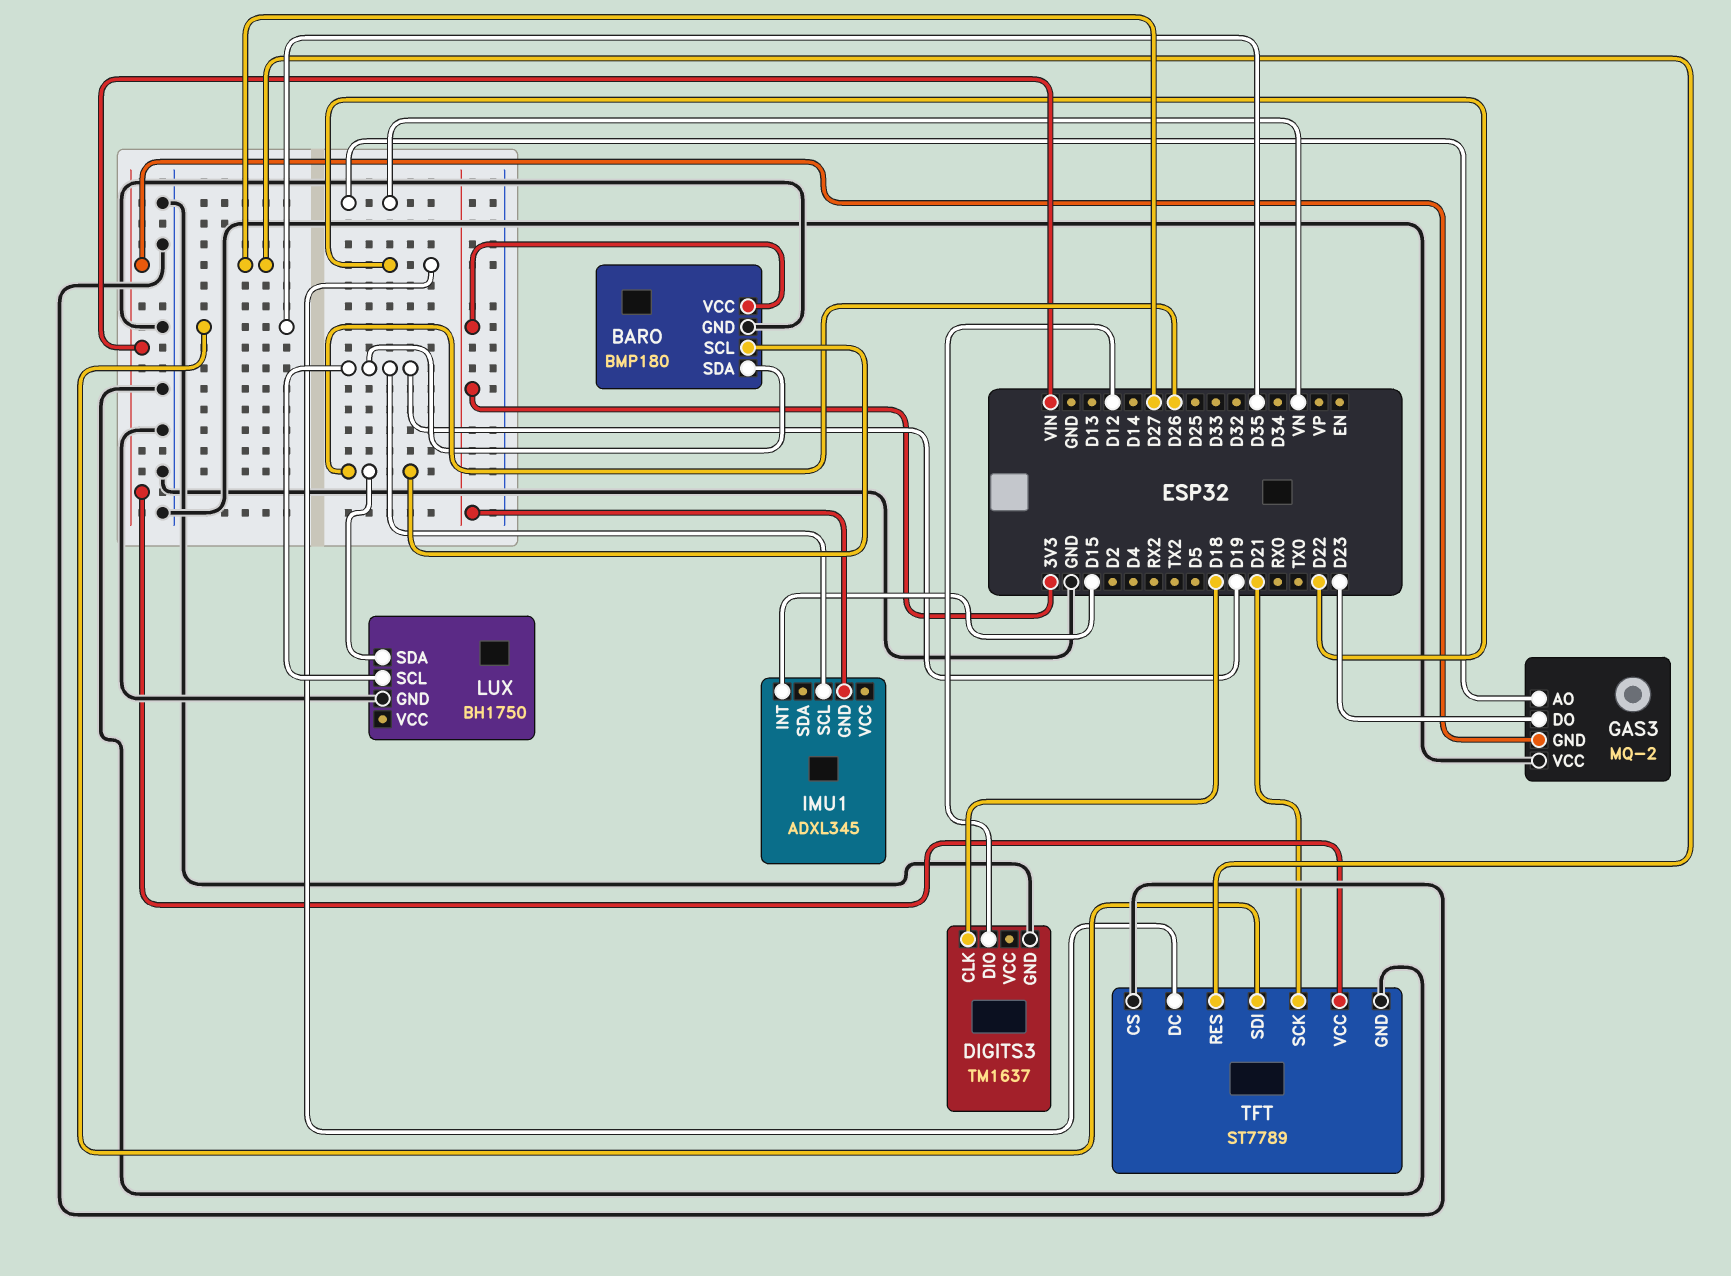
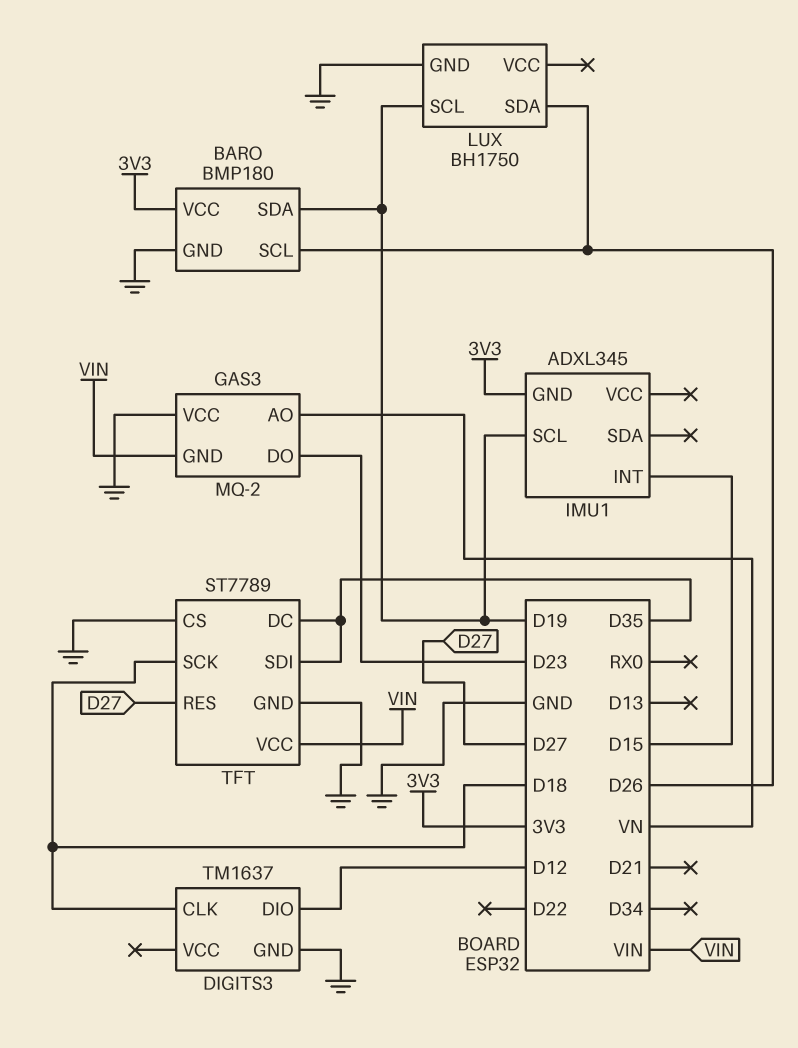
TFT pin DC: D22 -> D35
TFT pin SCK: D21 -> D18

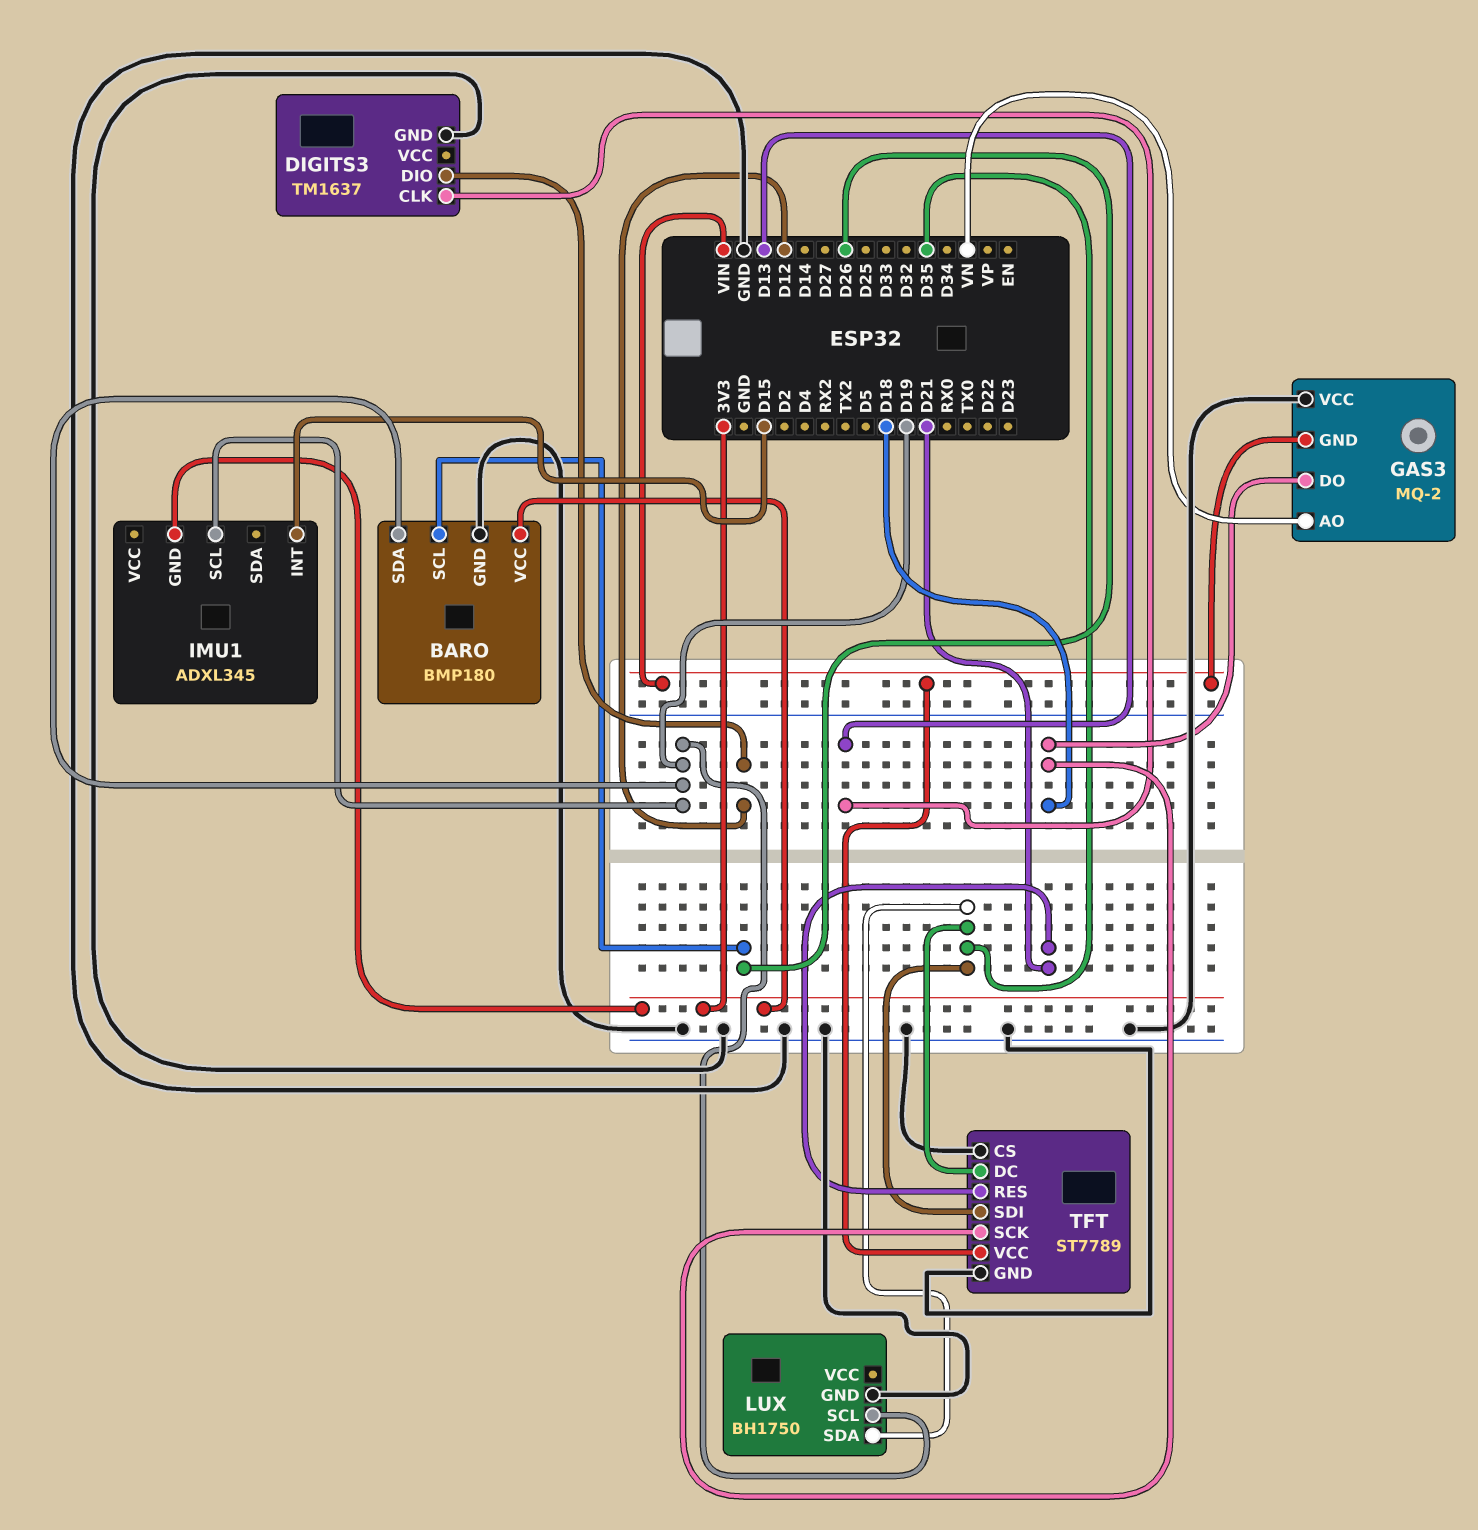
DIGITS3 pin CLK: D18 -> D13
GAS3 pin DO: D23 -> D18
LUX pin SDA: D26 -> D35
TFT pin RES: D27 -> D21

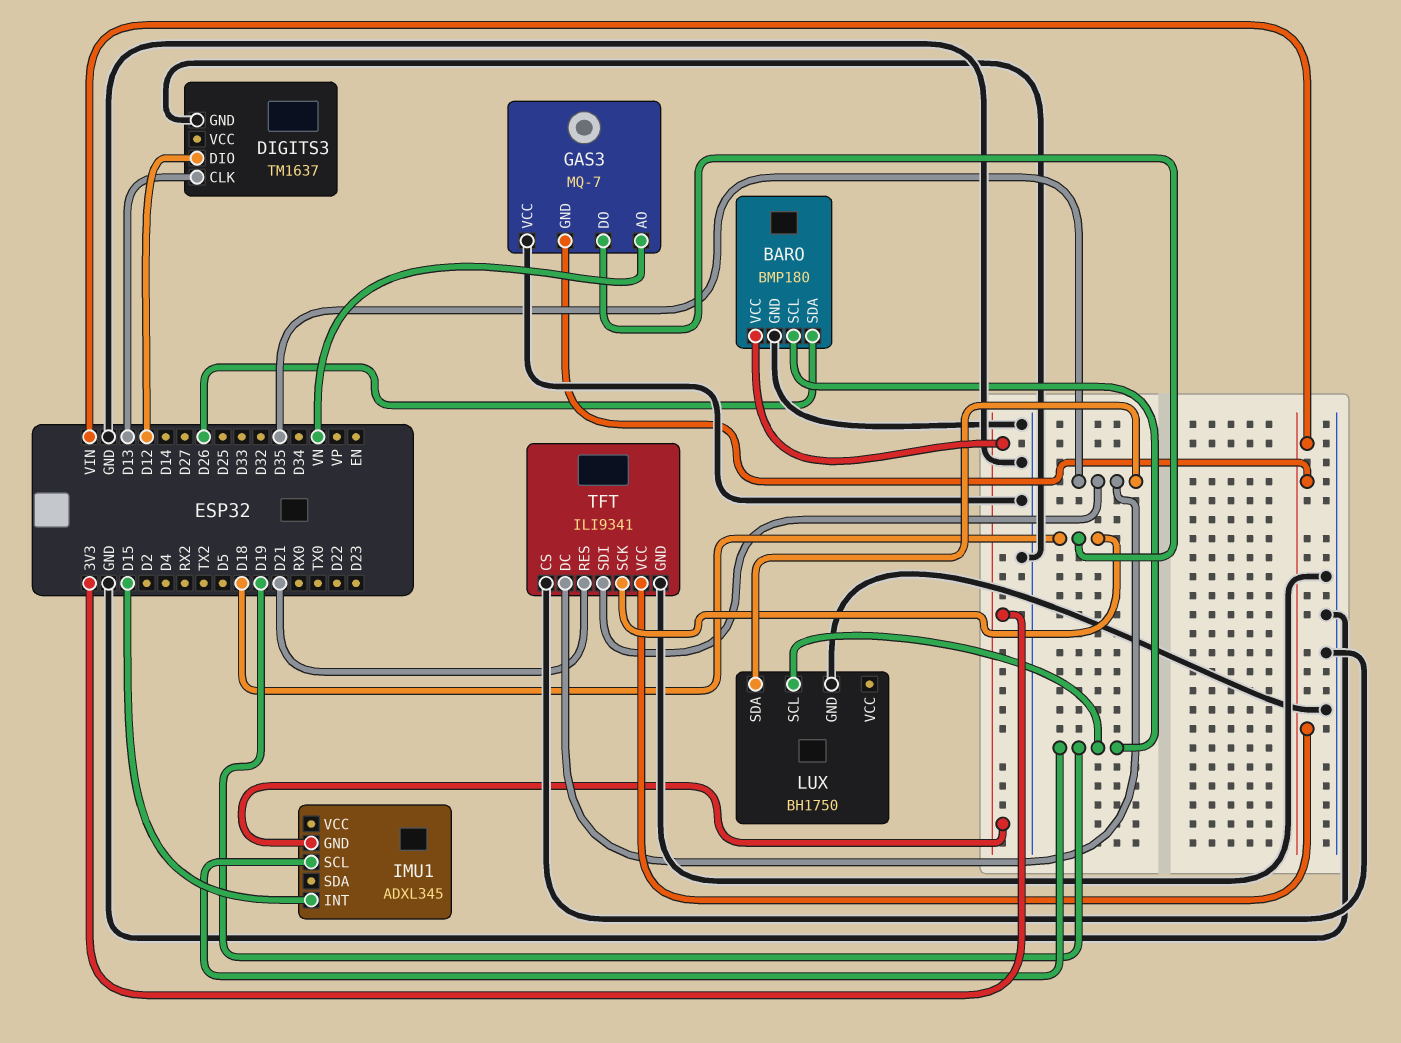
BARO pin SCL: D26 -> D19
BARO pin SDA: D19 -> D26
GAS3: MQ-2 -> MQ-7
TFT: ST7789 -> ILI9341

